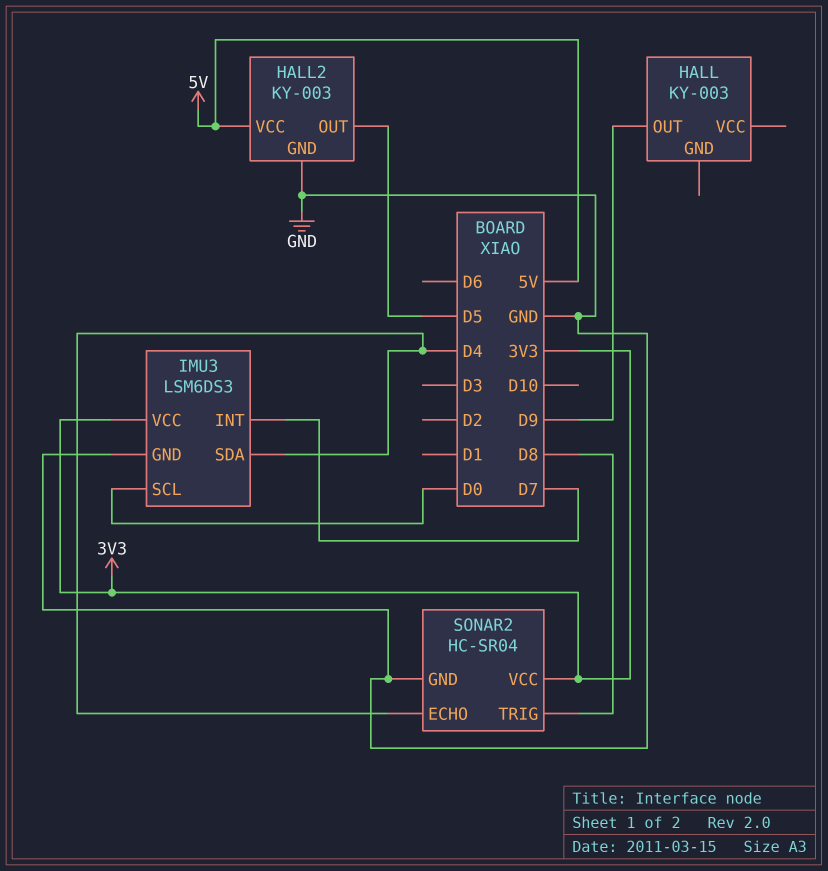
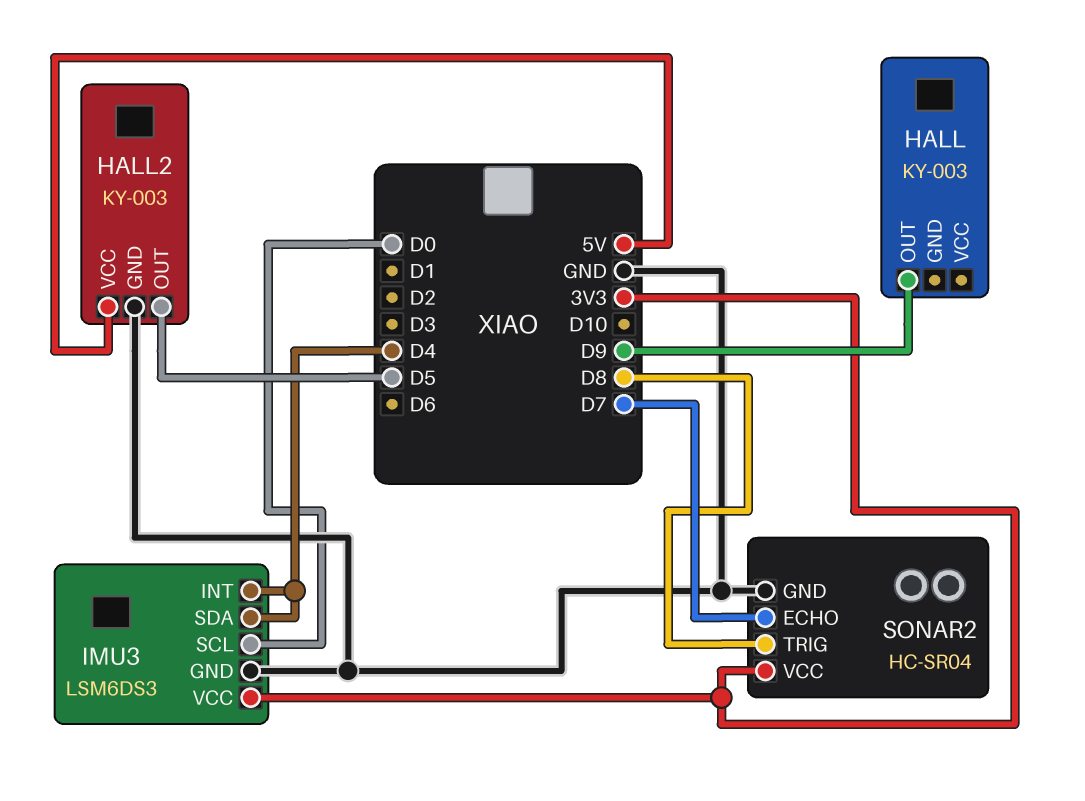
IMU3 pin INT: D7 -> D4
SONAR2 pin ECHO: D4 -> D7

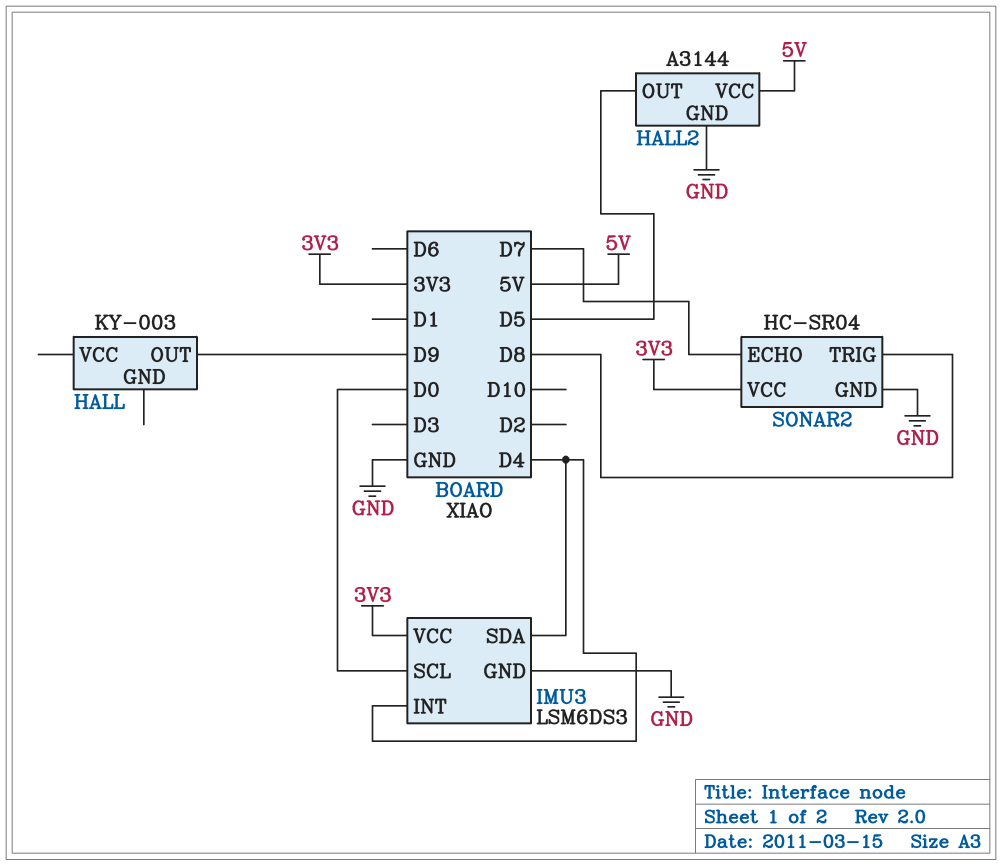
HALL2: KY-003 -> A3144

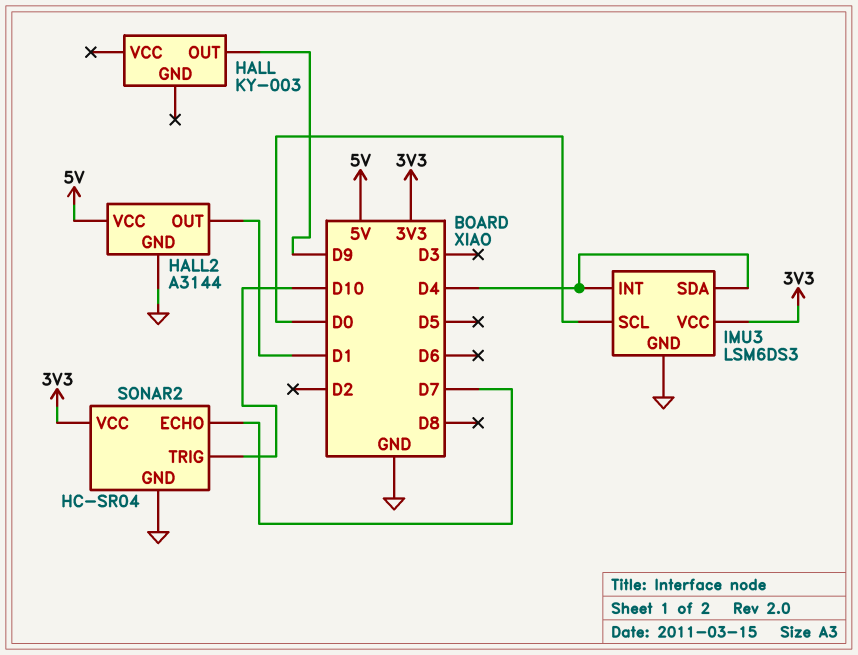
HALL2 pin OUT: D5 -> D1
SONAR2 pin TRIG: D8 -> D10

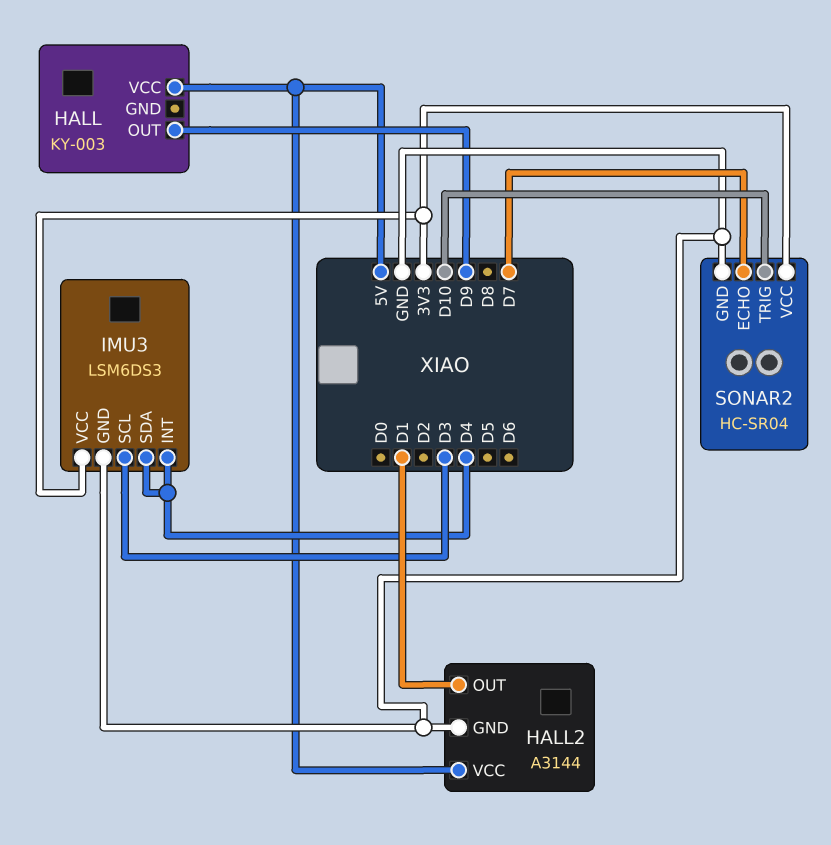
HALL pin VCC: none -> 5V
IMU3 pin SCL: D0 -> D3

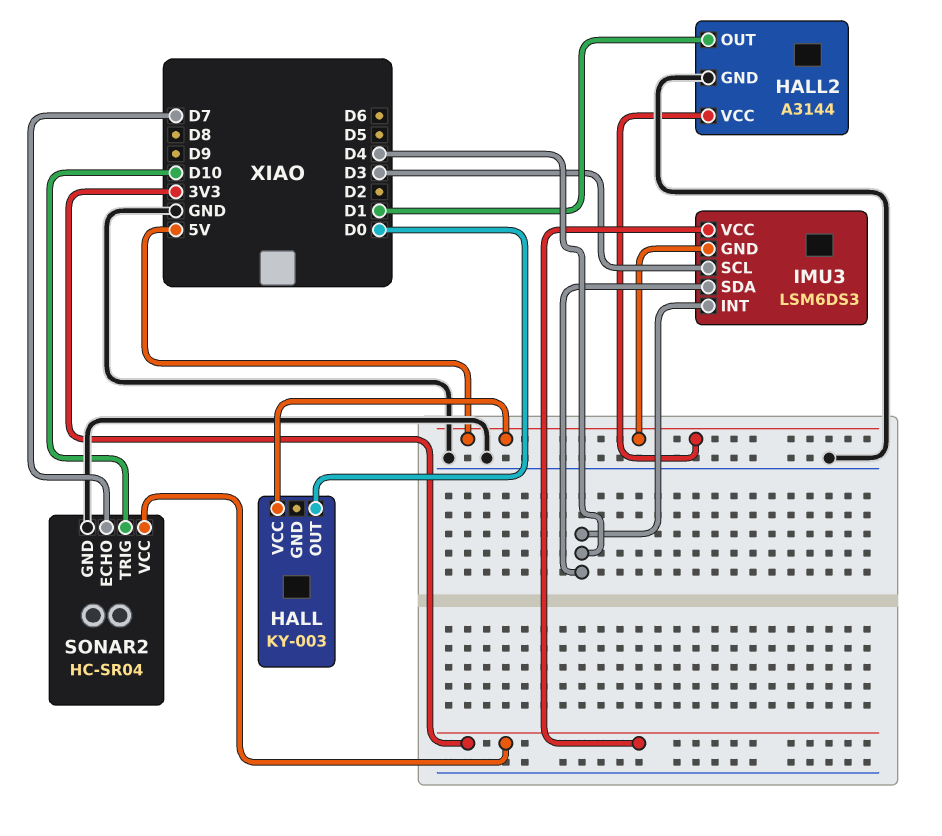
HALL pin OUT: D9 -> D0
IMU3 pin GND: GND -> 5V

